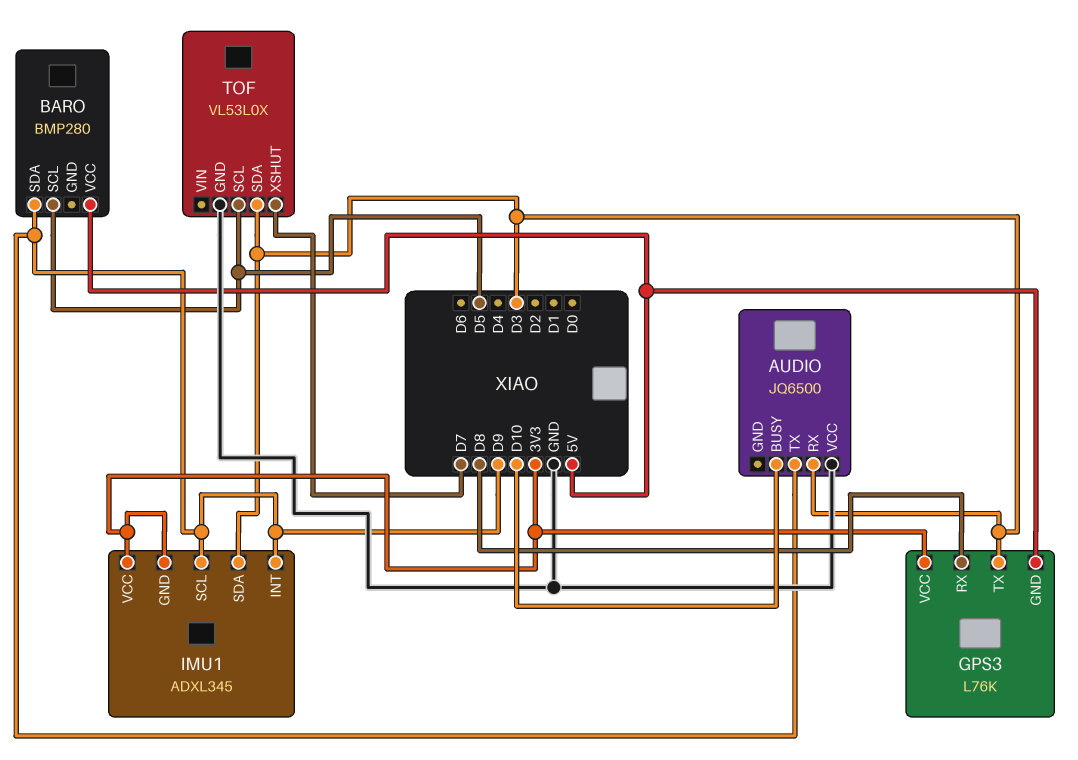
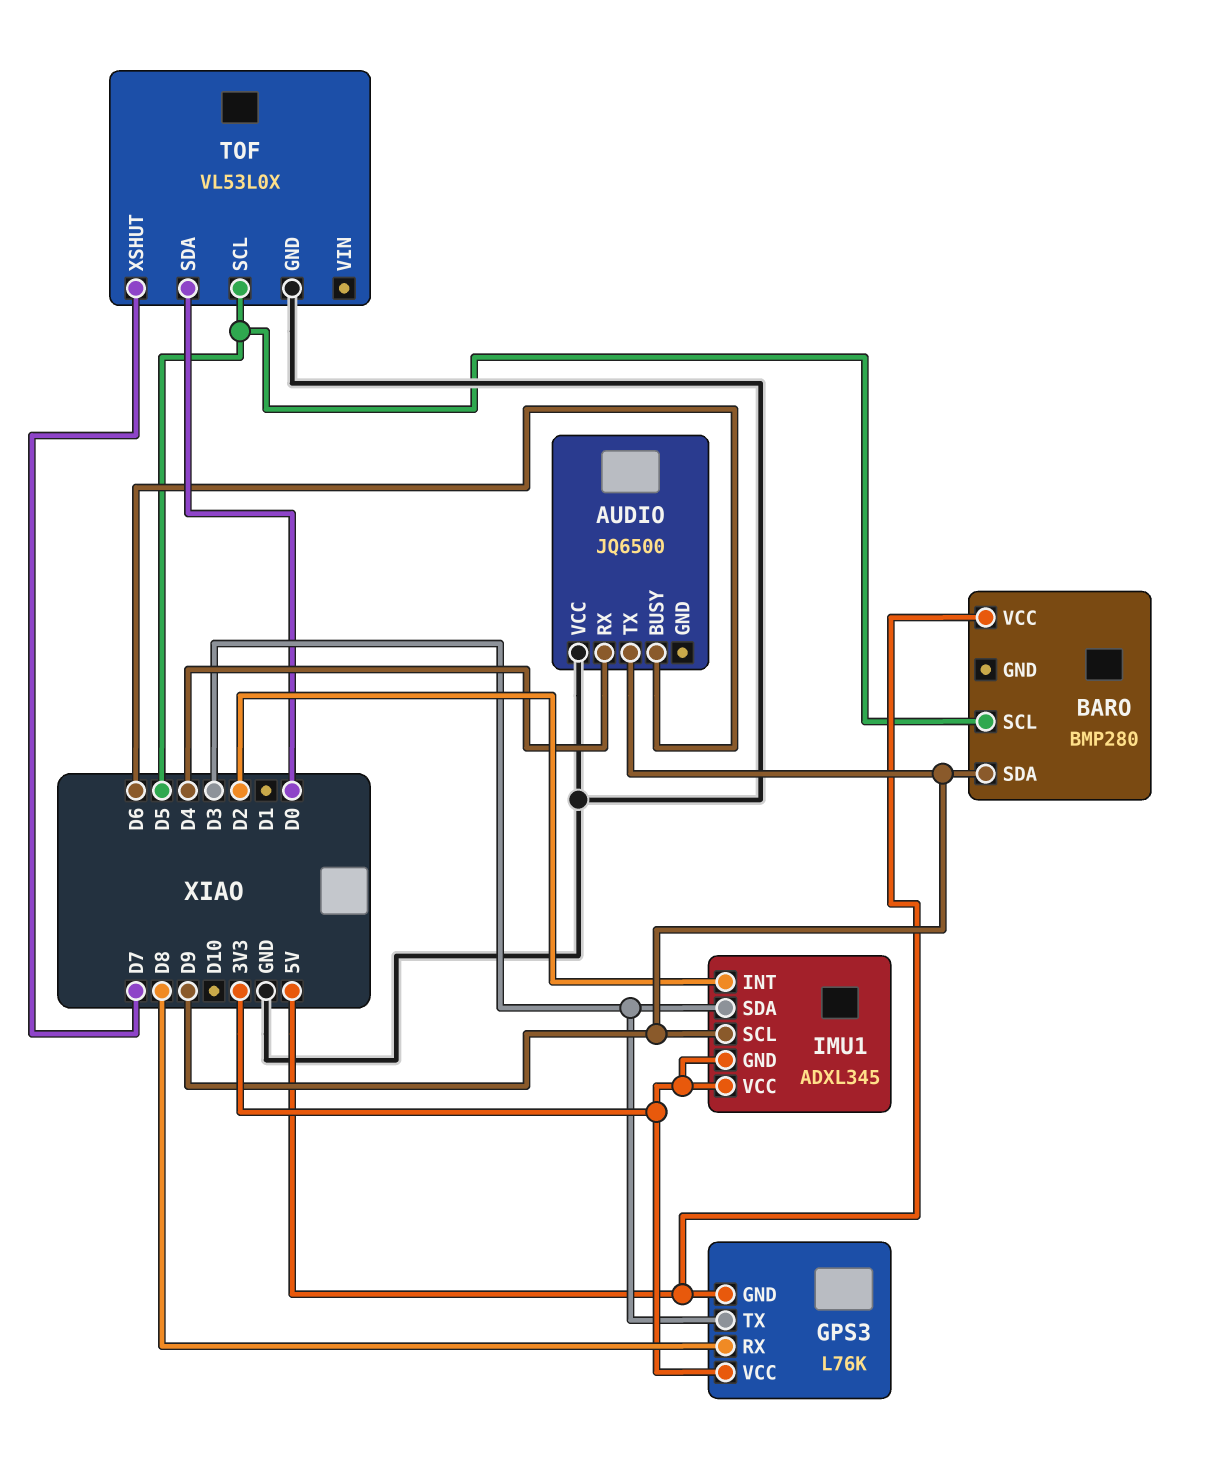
AUDIO pin BUSY: D10 -> D6
AUDIO pin RX: D3 -> D4
IMU1 pin INT: D9 -> D2
TOF pin SDA: D3 -> D0

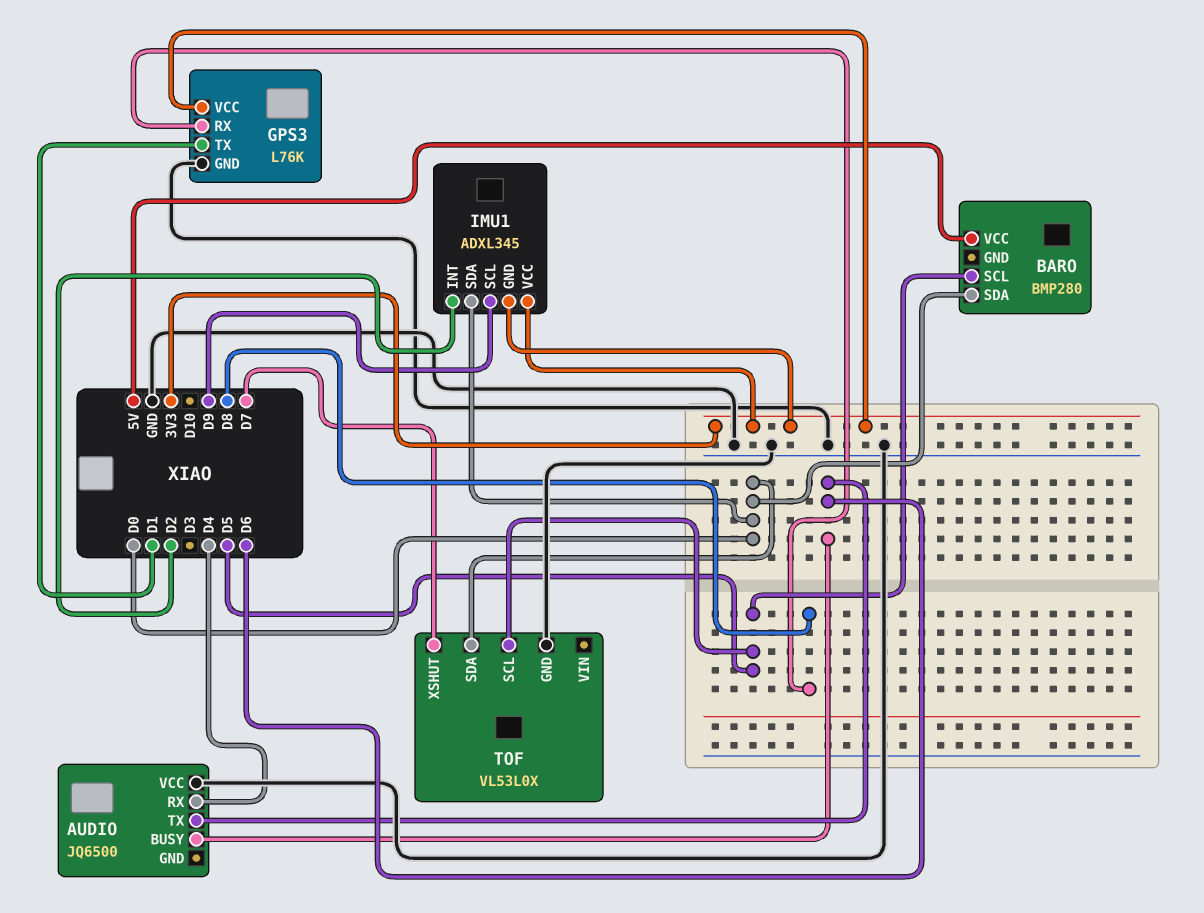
AUDIO pin TX: D9 -> D6
BARO pin SDA: D9 -> D0
GPS3 pin GND: 5V -> GND
GPS3 pin TX: D3 -> D1
IMU1 pin SDA: D3 -> D0

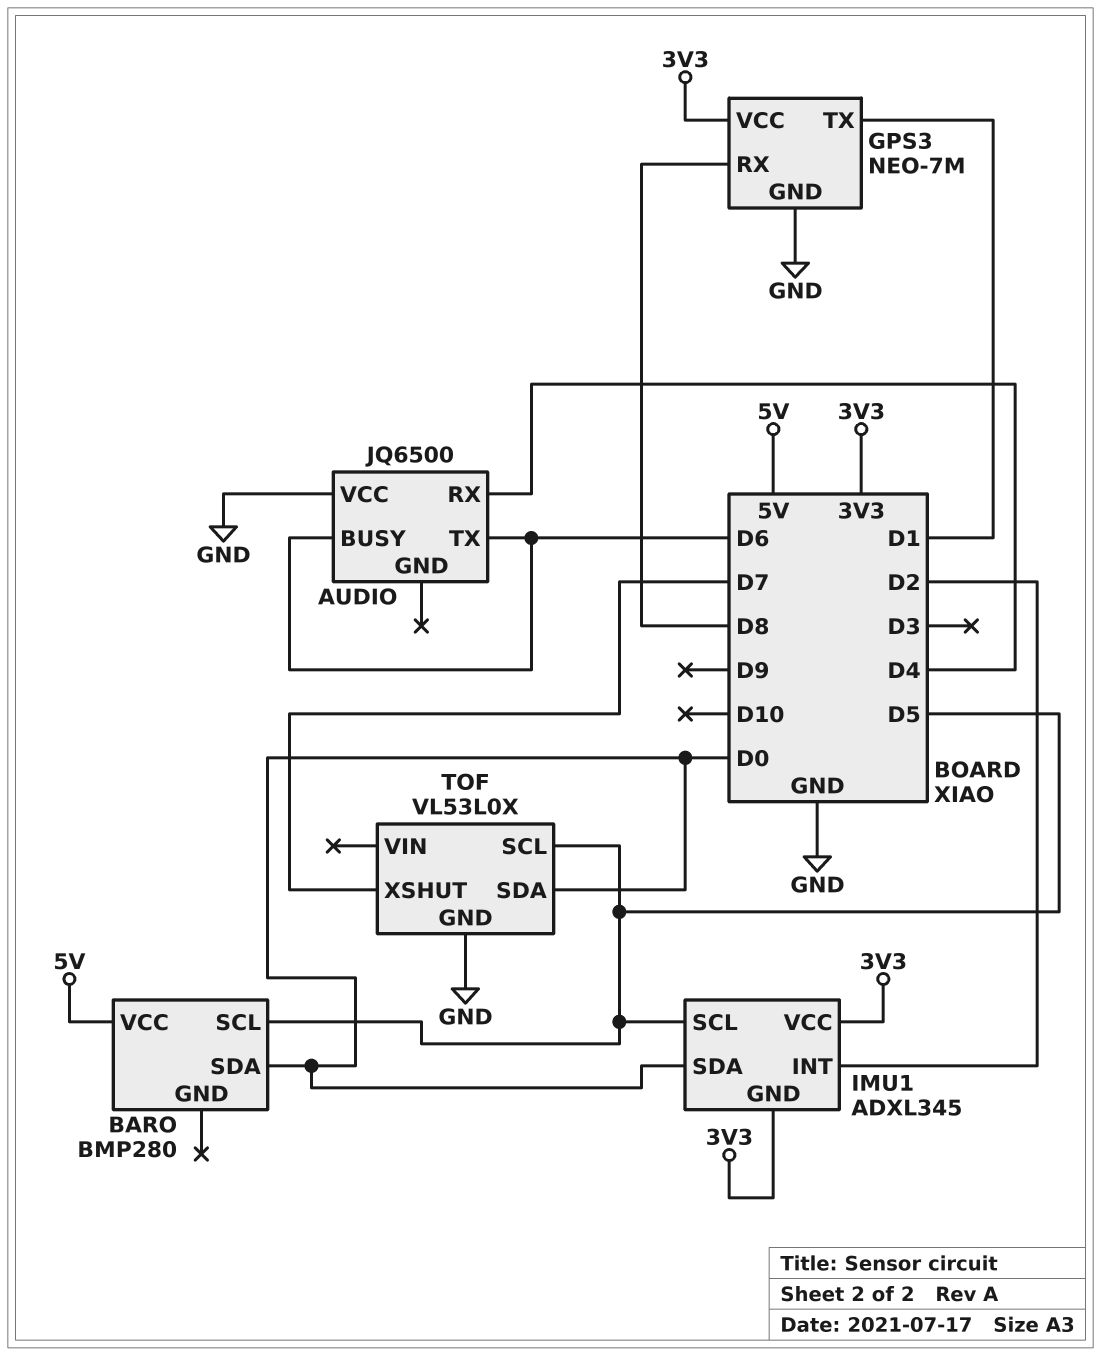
GPS3: L76K -> NEO-7M
IMU1 pin SCL: D9 -> D5

